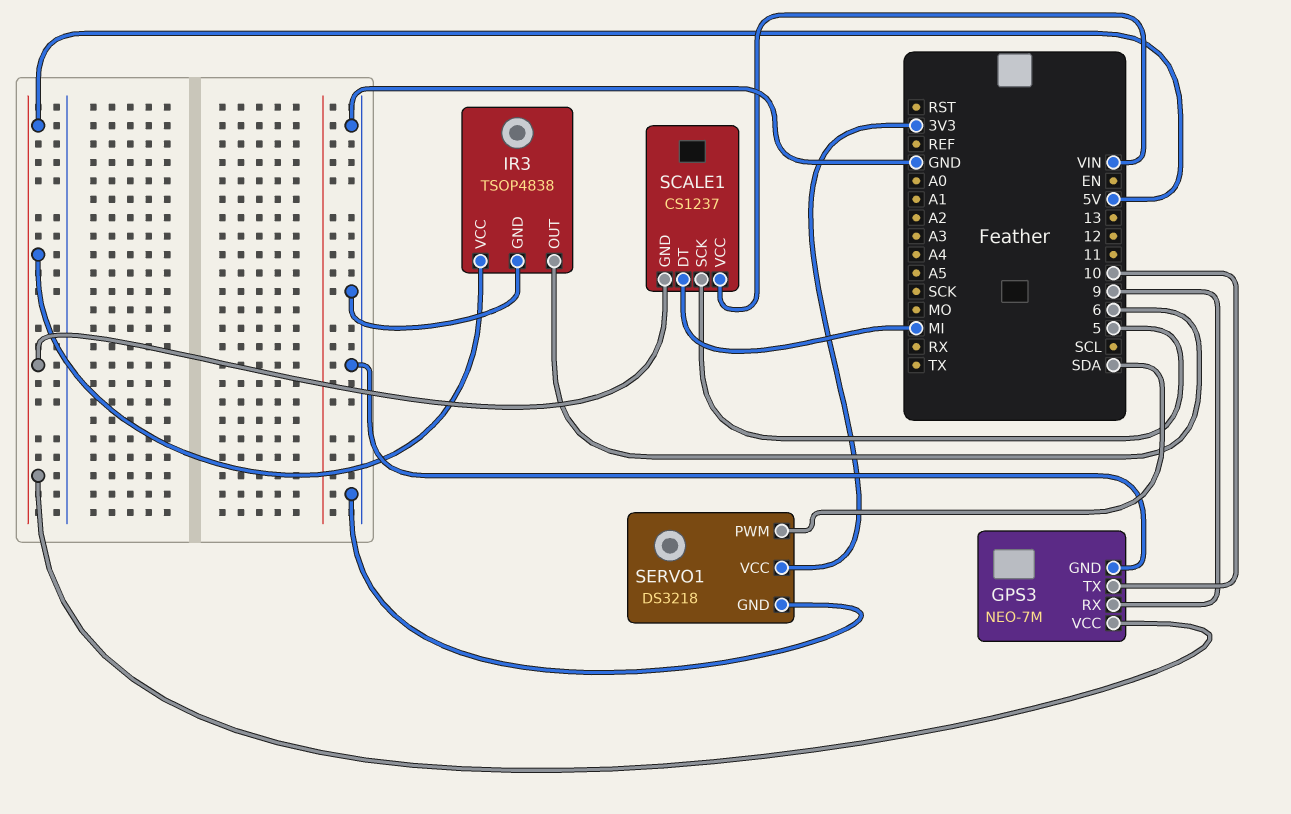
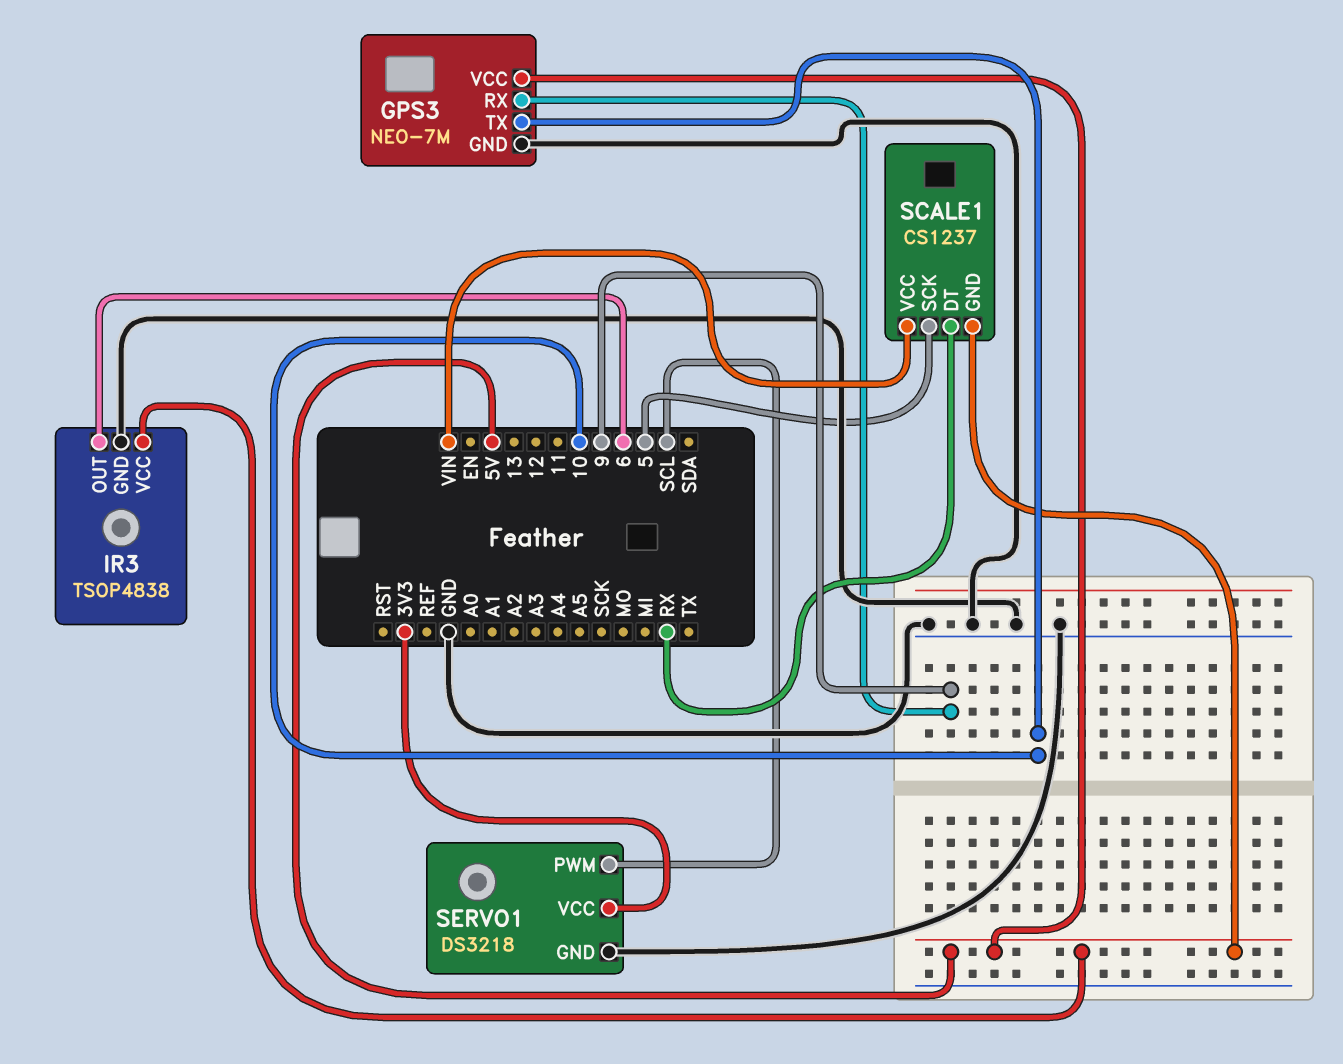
SCALE1 pin DT: MI -> RX
SERVO1 pin PWM: SDA -> SCL

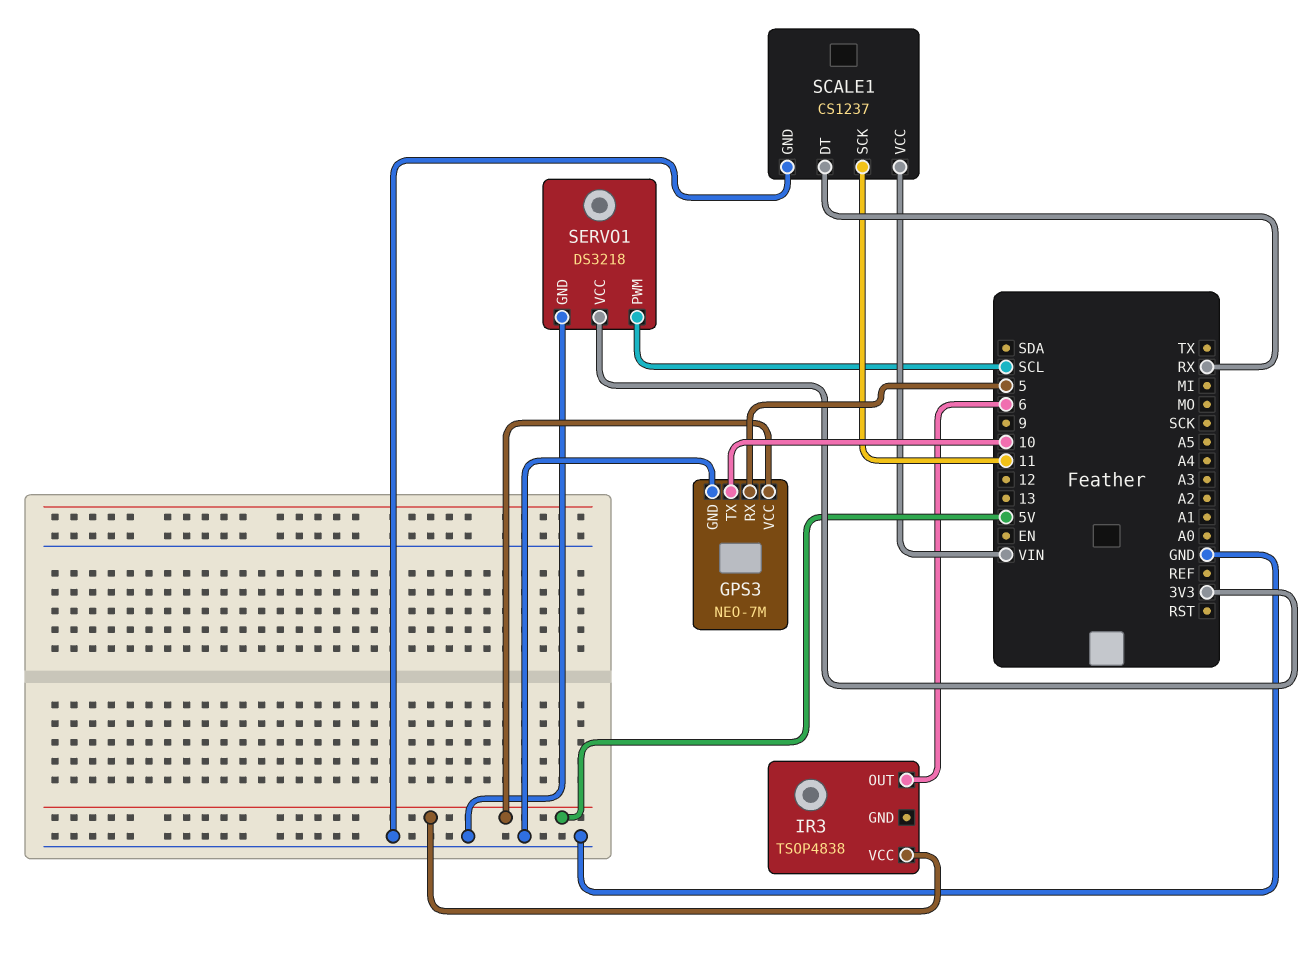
GPS3 pin RX: 9 -> 5
IR3 pin GND: GND -> none
SCALE1 pin GND: 5V -> GND
SCALE1 pin SCK: 5 -> 11

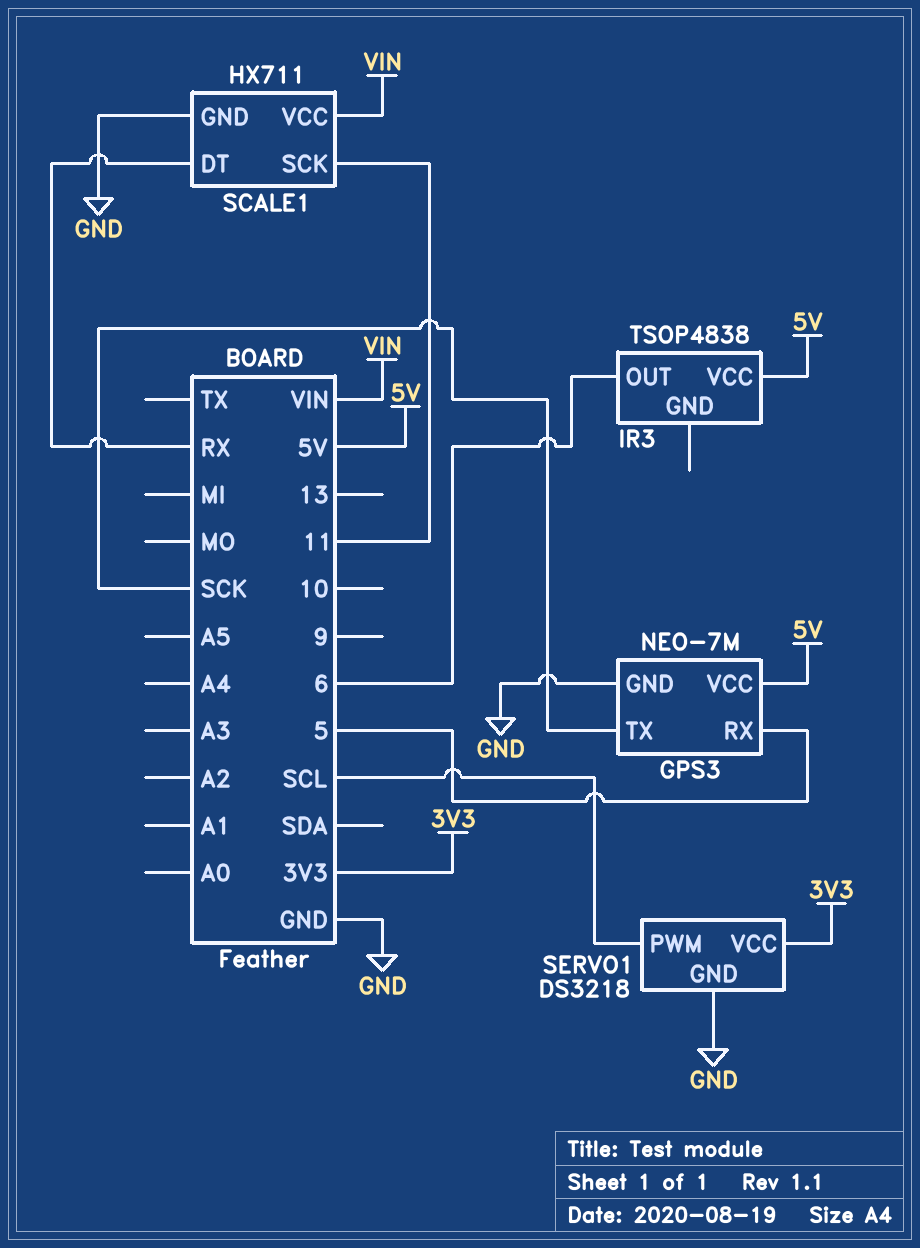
GPS3 pin TX: 10 -> SCK
SCALE1: CS1237 -> HX711

